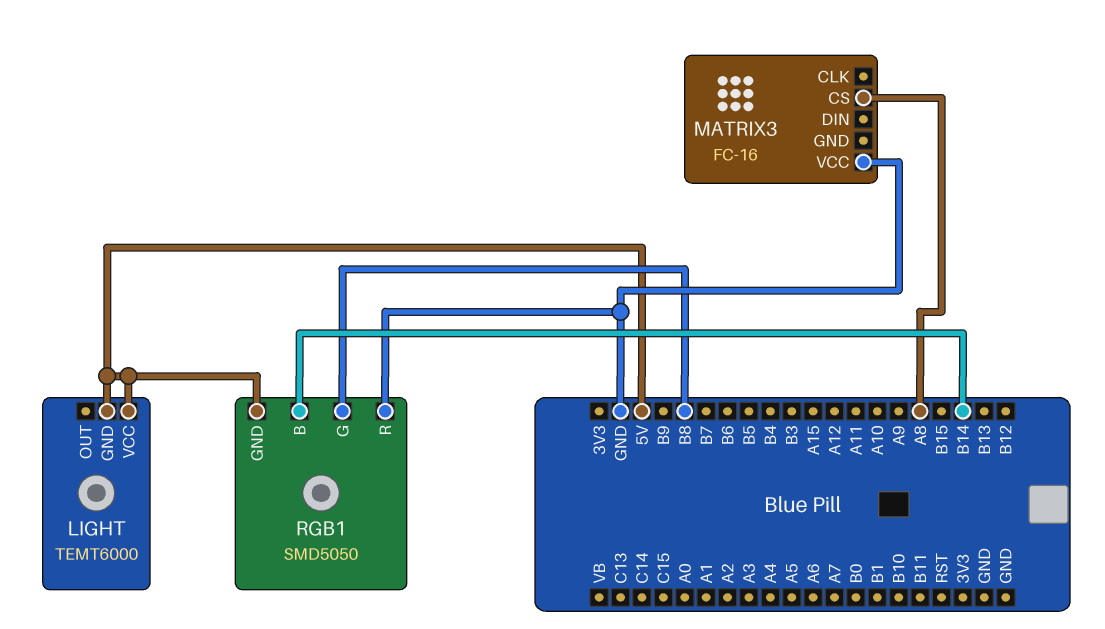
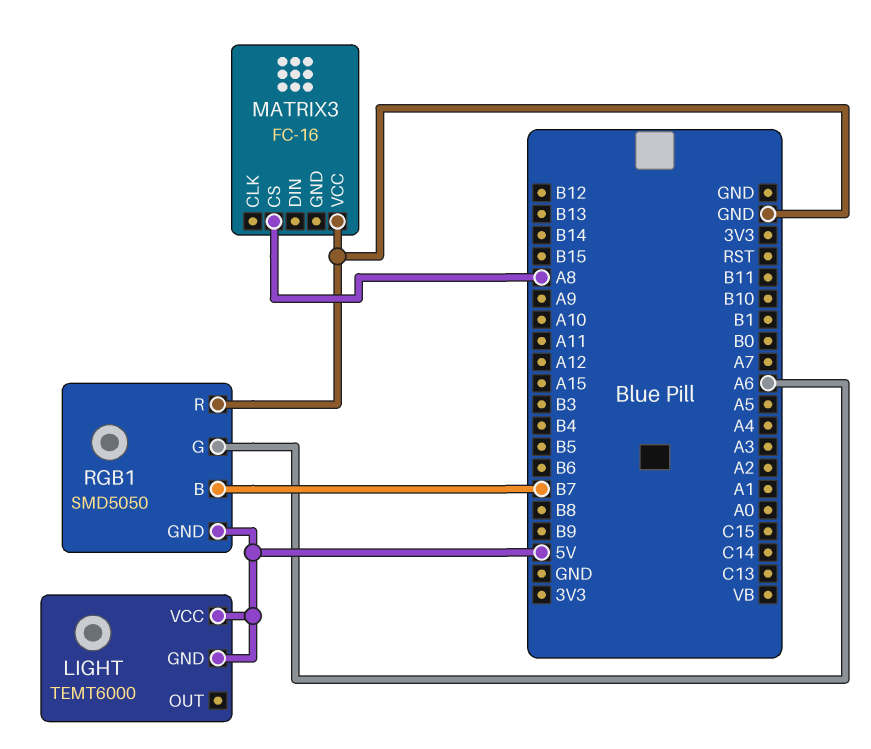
RGB1 pin B: B14 -> B7
RGB1 pin G: B8 -> A6

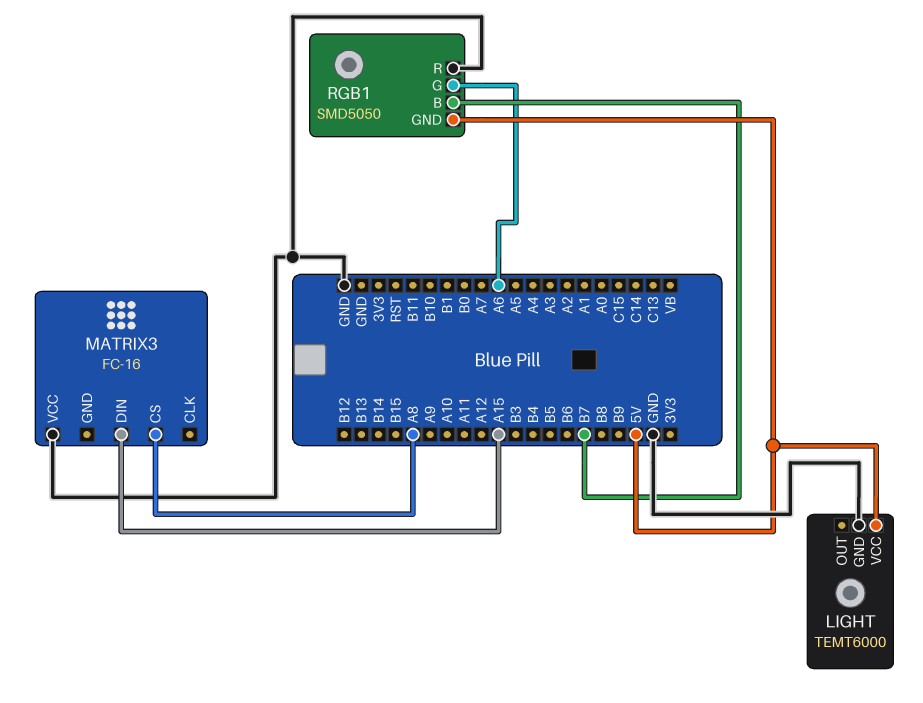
LIGHT pin GND: 5V -> GND
MATRIX3 pin DIN: none -> A15

